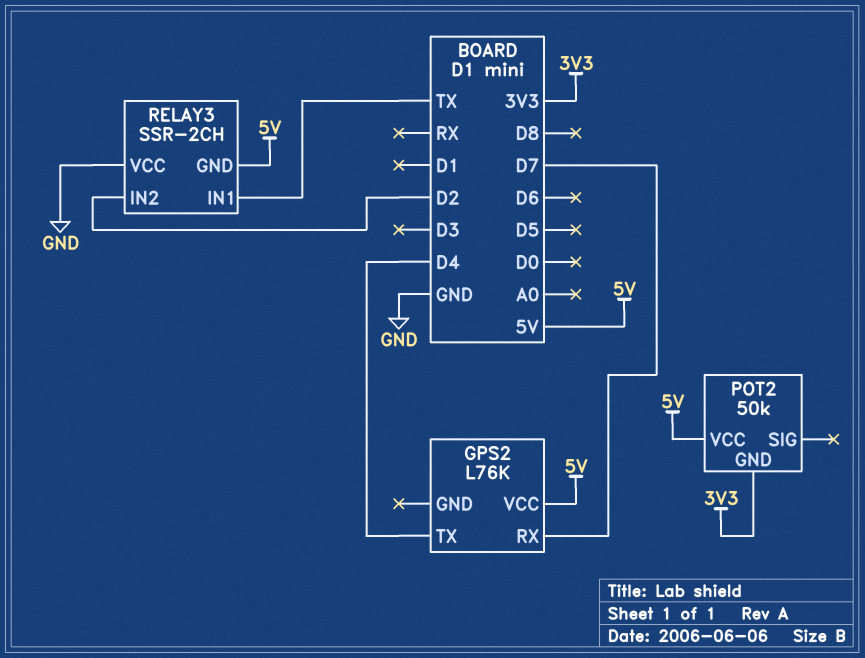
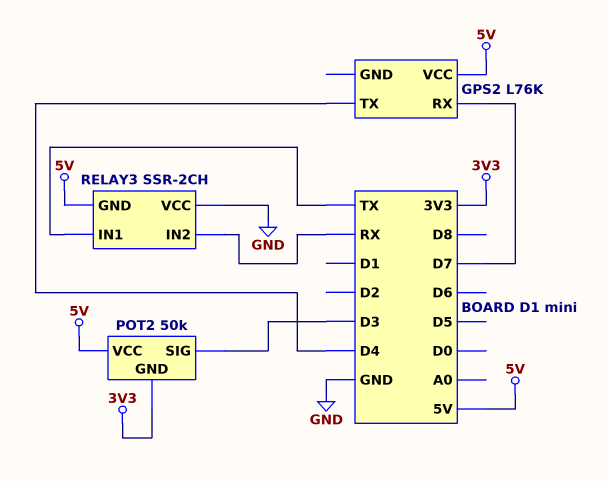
POT2 pin SIG: none -> D3
RELAY3 pin IN2: D2 -> RX

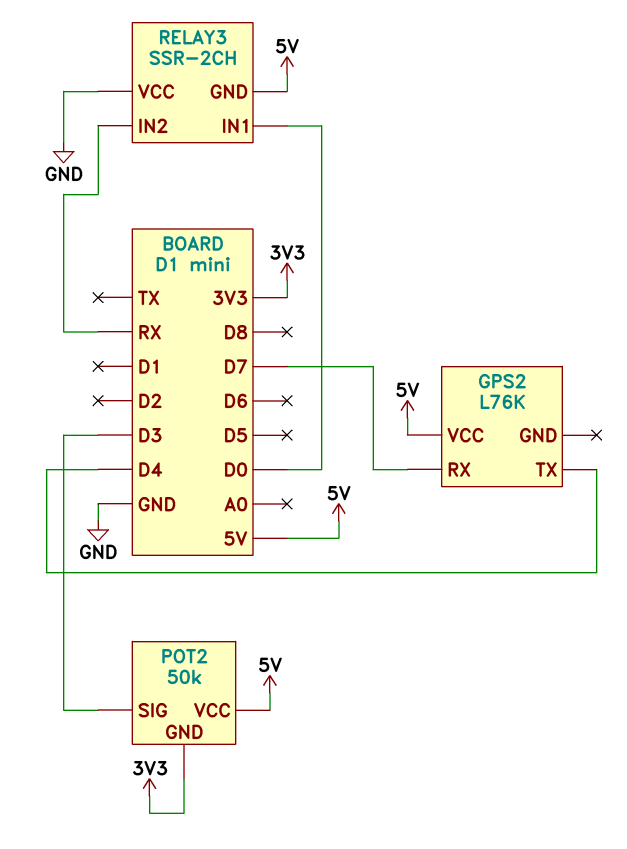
RELAY3 pin IN1: TX -> D0

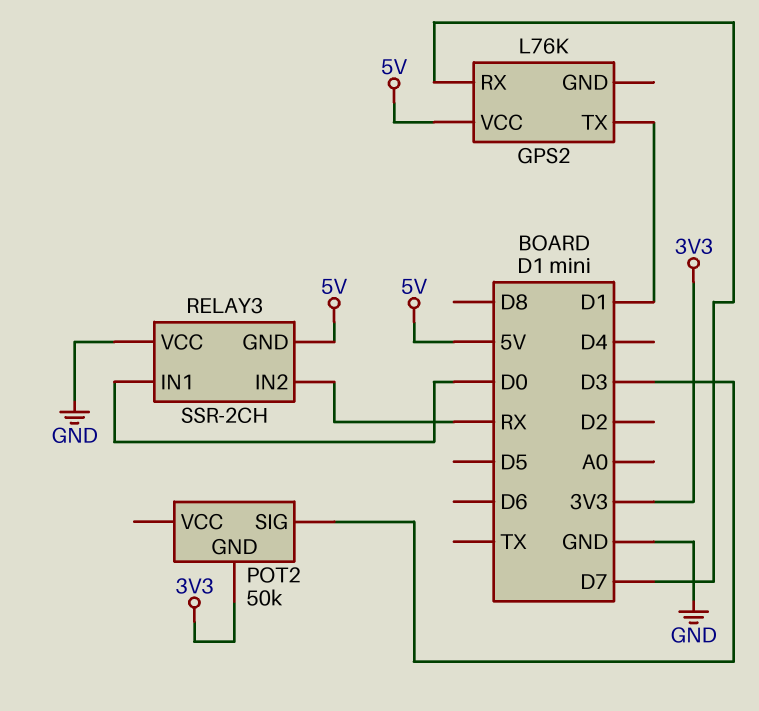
GPS2 pin TX: D4 -> D1
POT2 pin VCC: 5V -> none

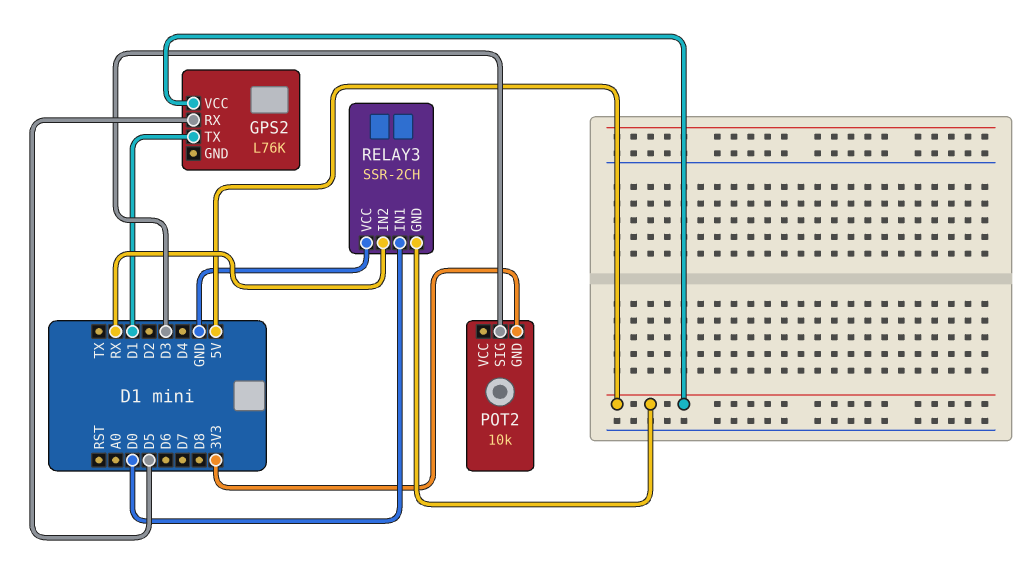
GPS2 pin RX: D7 -> D5
POT2: 50k -> 10k

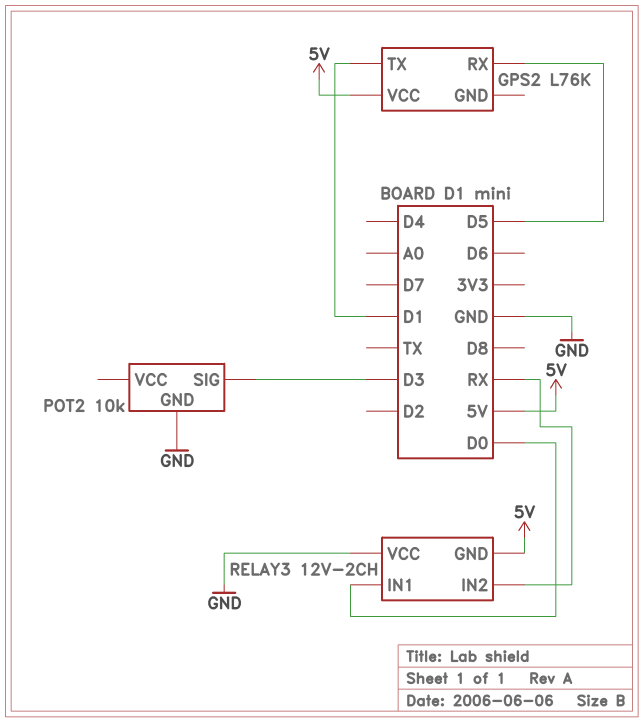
POT2 pin GND: 3V3 -> GND
RELAY3: SSR-2CH -> 12V-2CH

